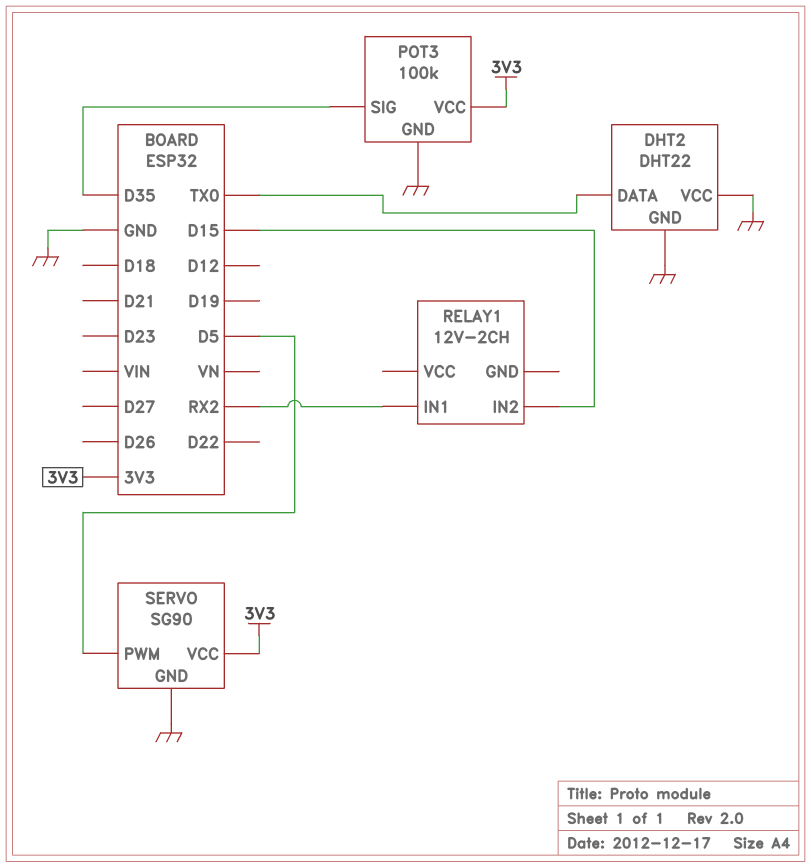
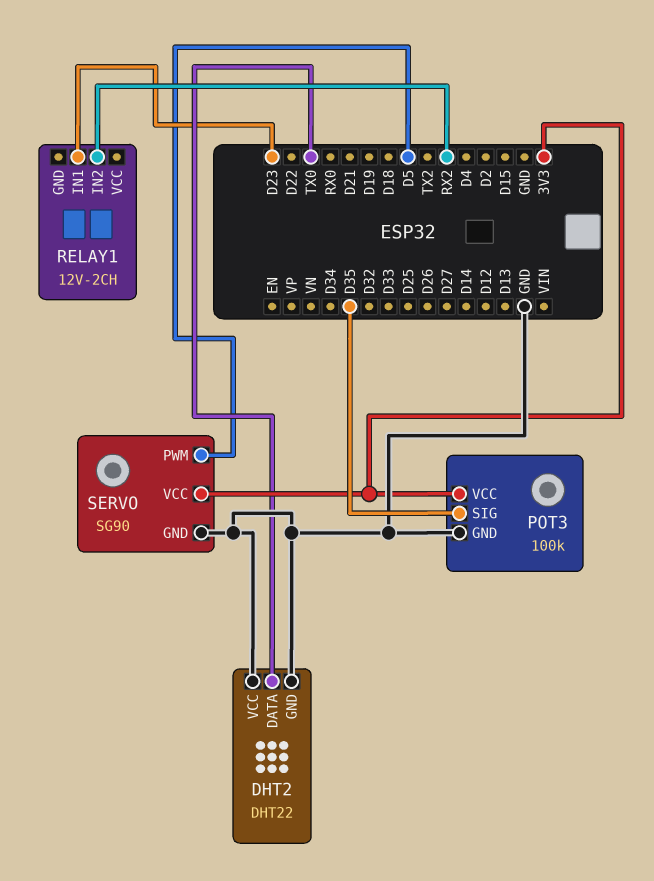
RELAY1 pin IN1: RX2 -> D23
RELAY1 pin IN2: D15 -> RX2

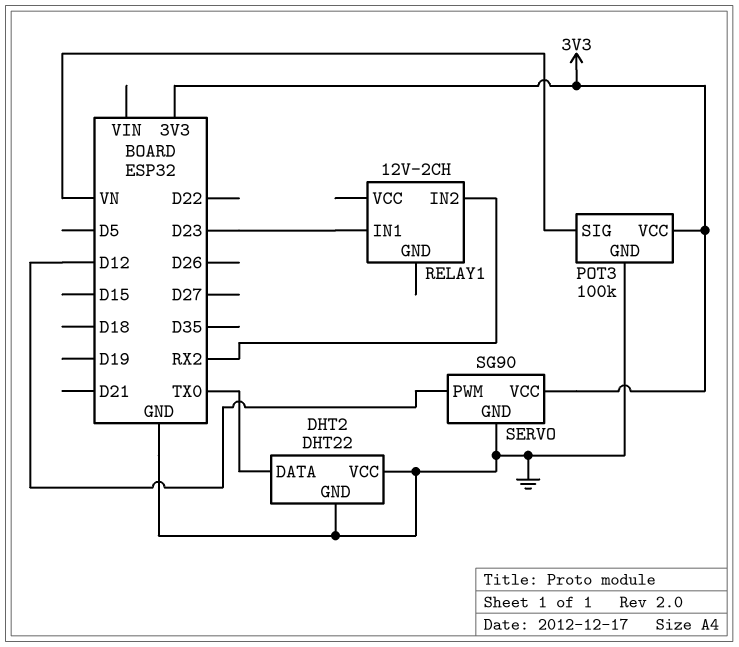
POT3 pin SIG: D35 -> VN
SERVO pin PWM: D5 -> D12

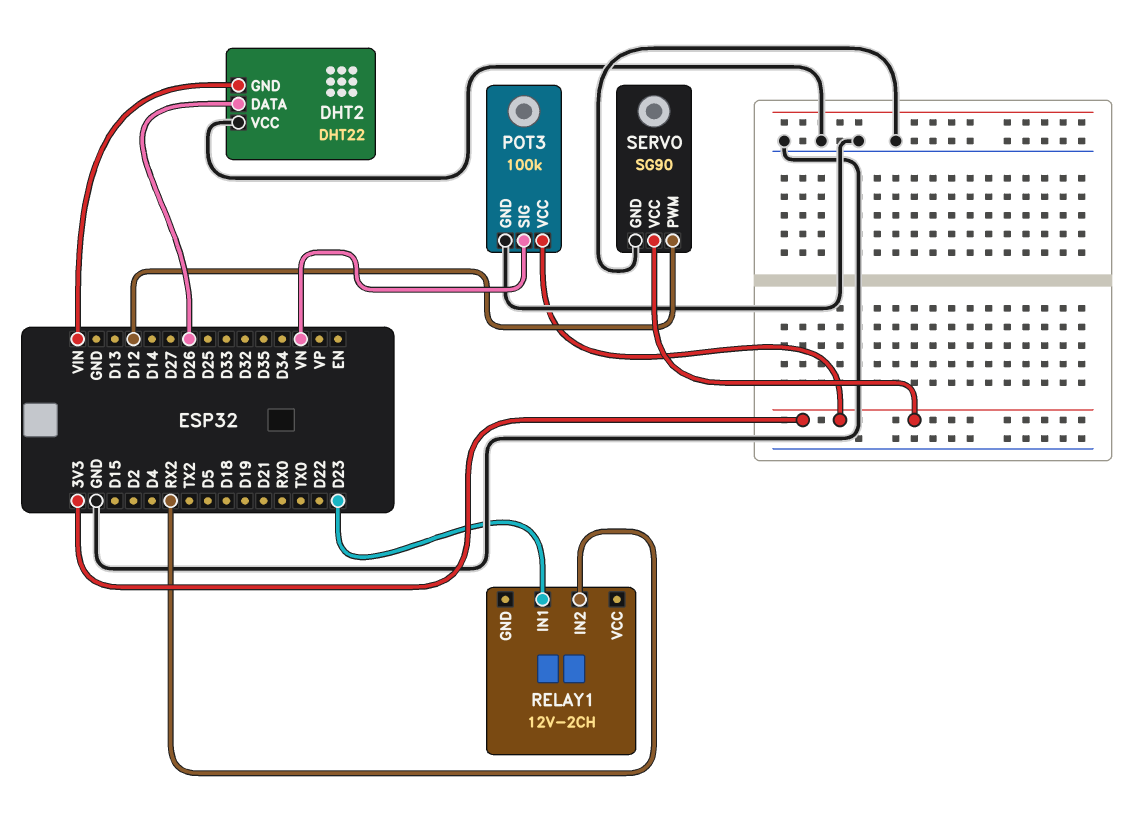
DHT2 pin DATA: TX0 -> D26
DHT2 pin GND: GND -> VIN

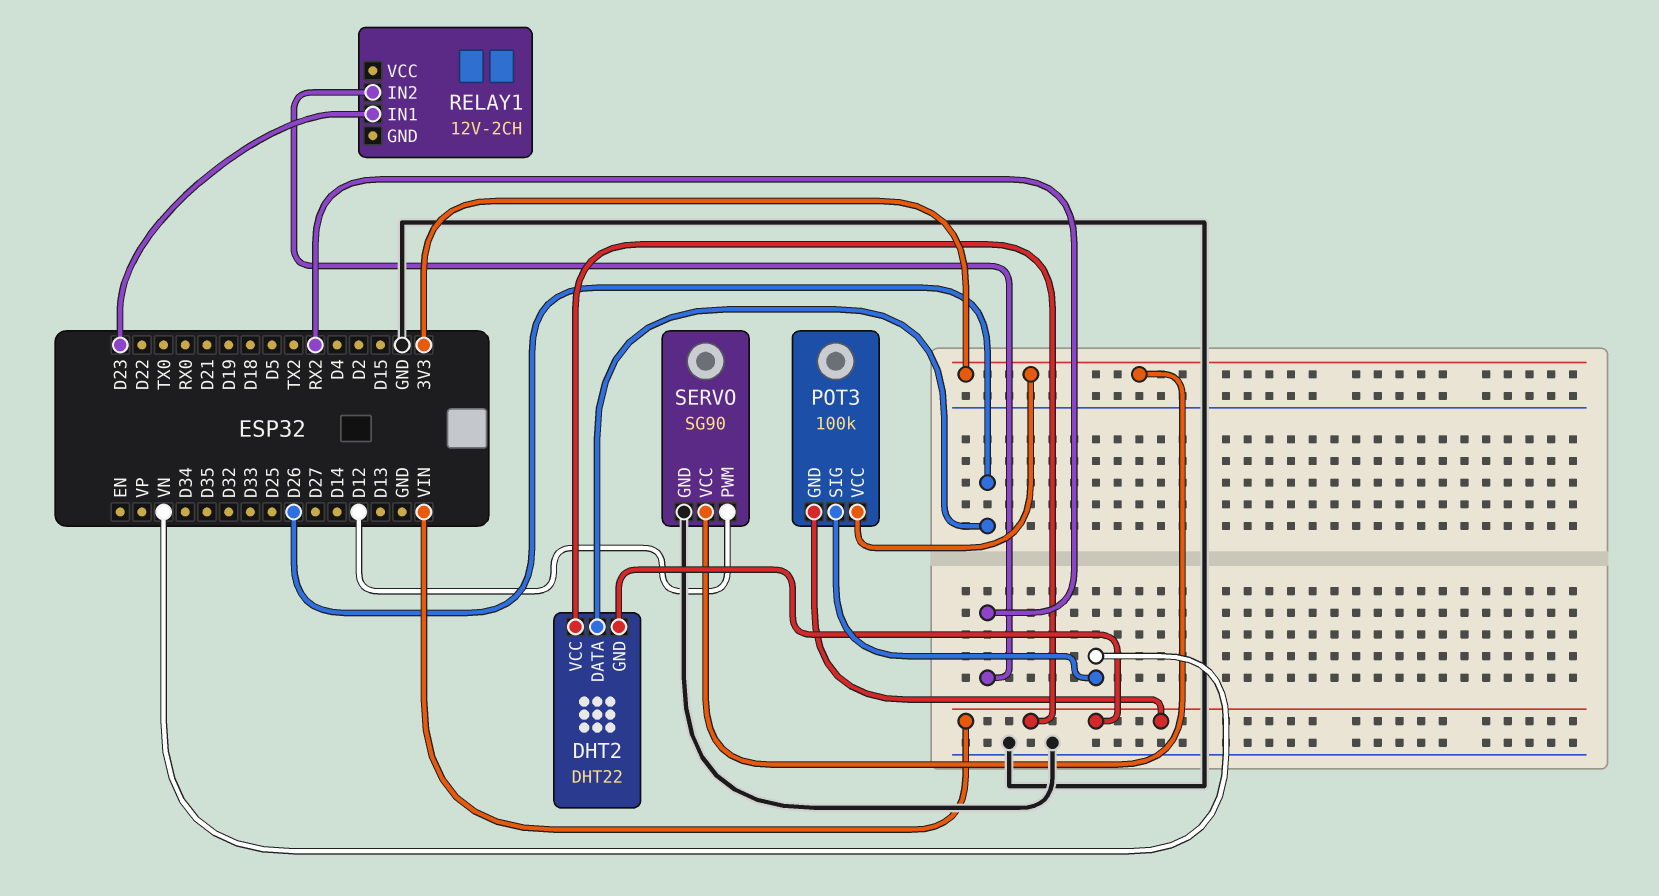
DHT2 pin VCC: GND -> VIN
POT3 pin GND: GND -> VIN

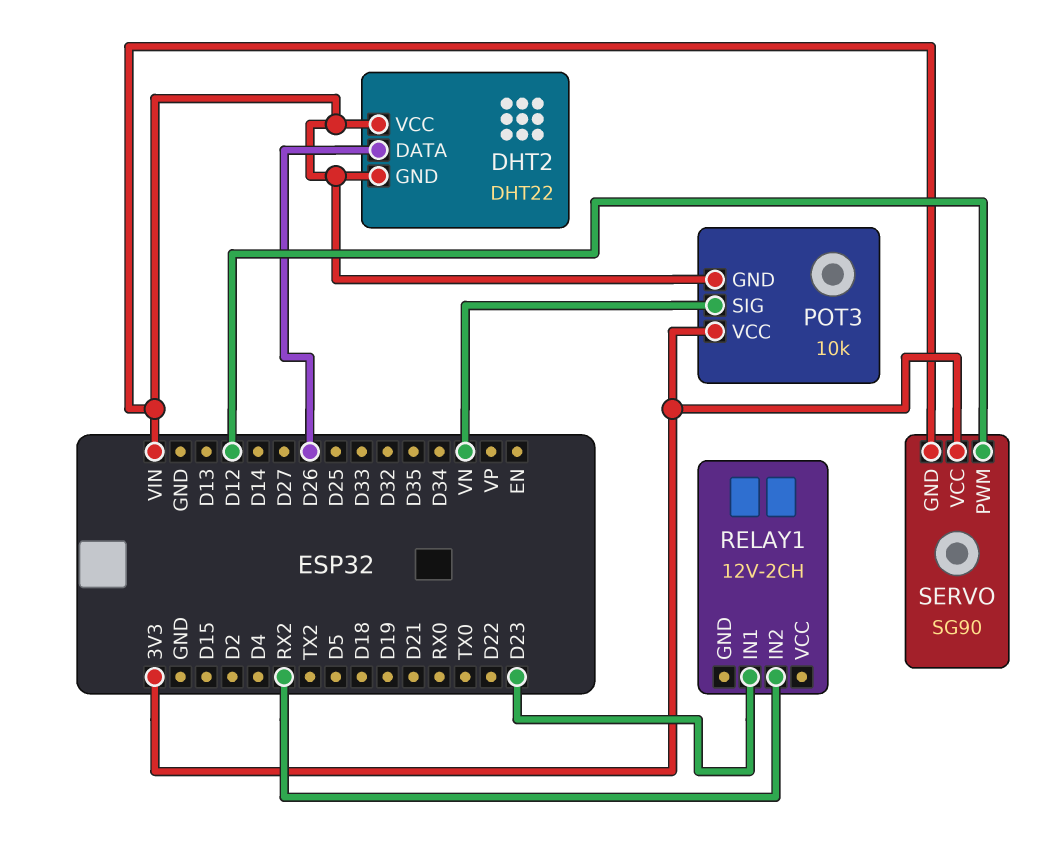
POT3: 100k -> 10k
SERVO pin GND: GND -> VIN

